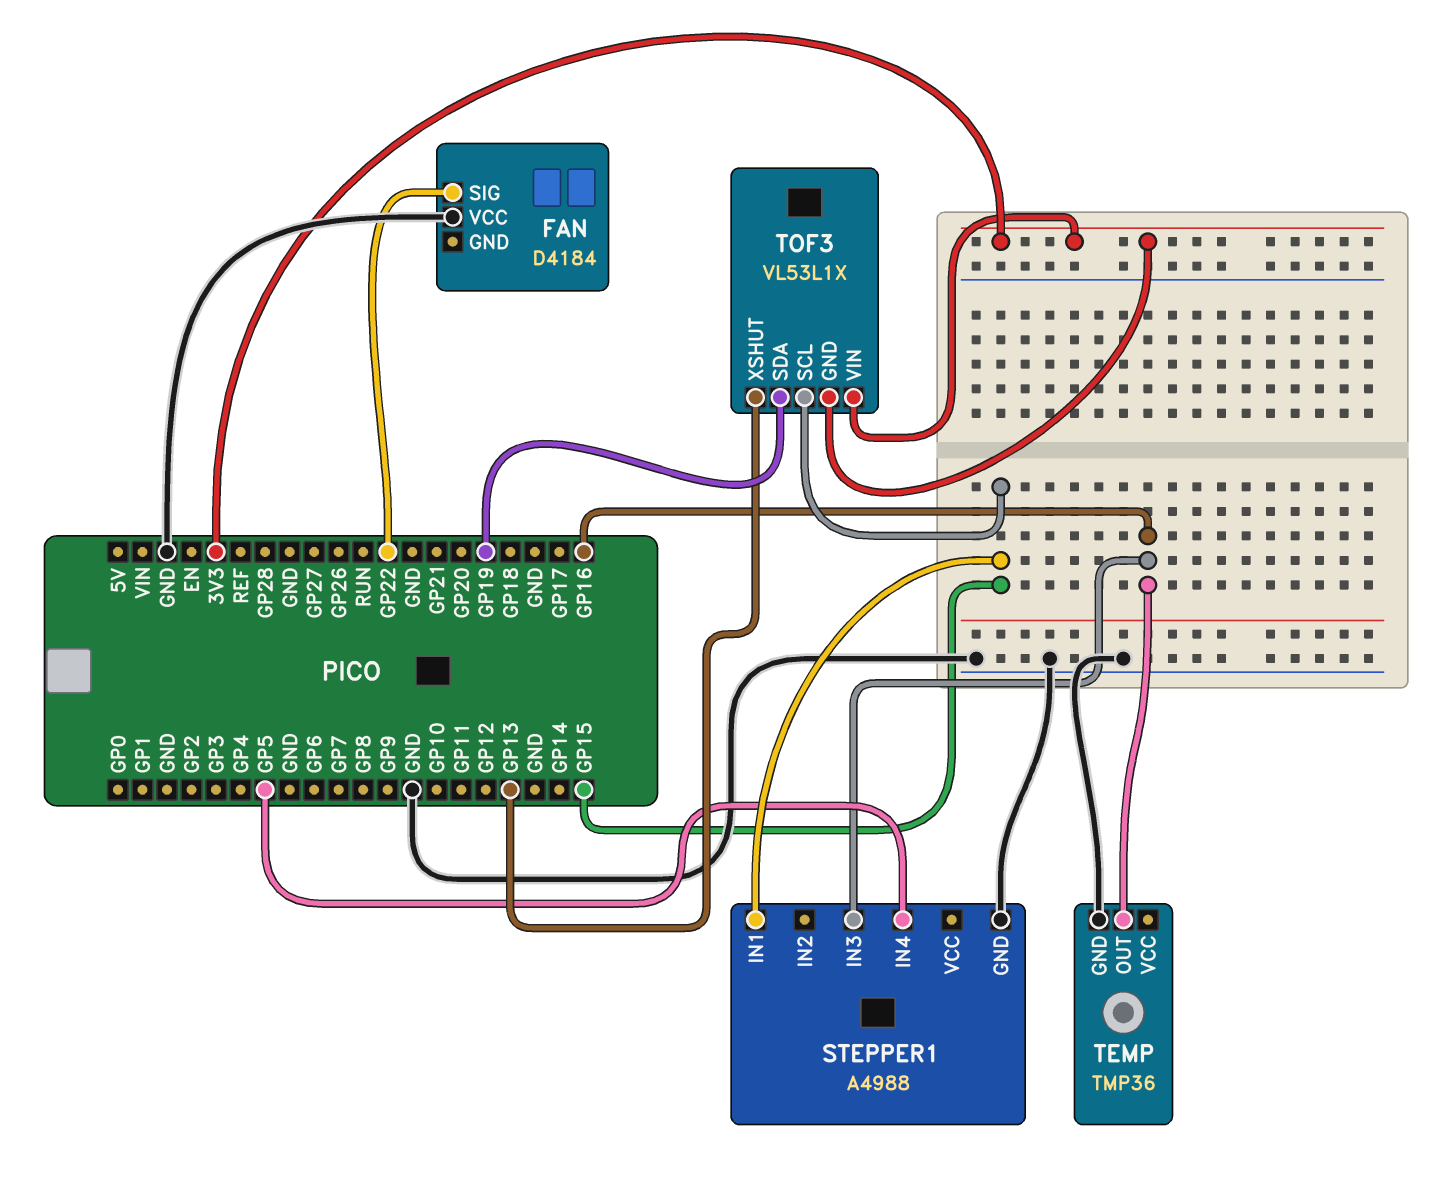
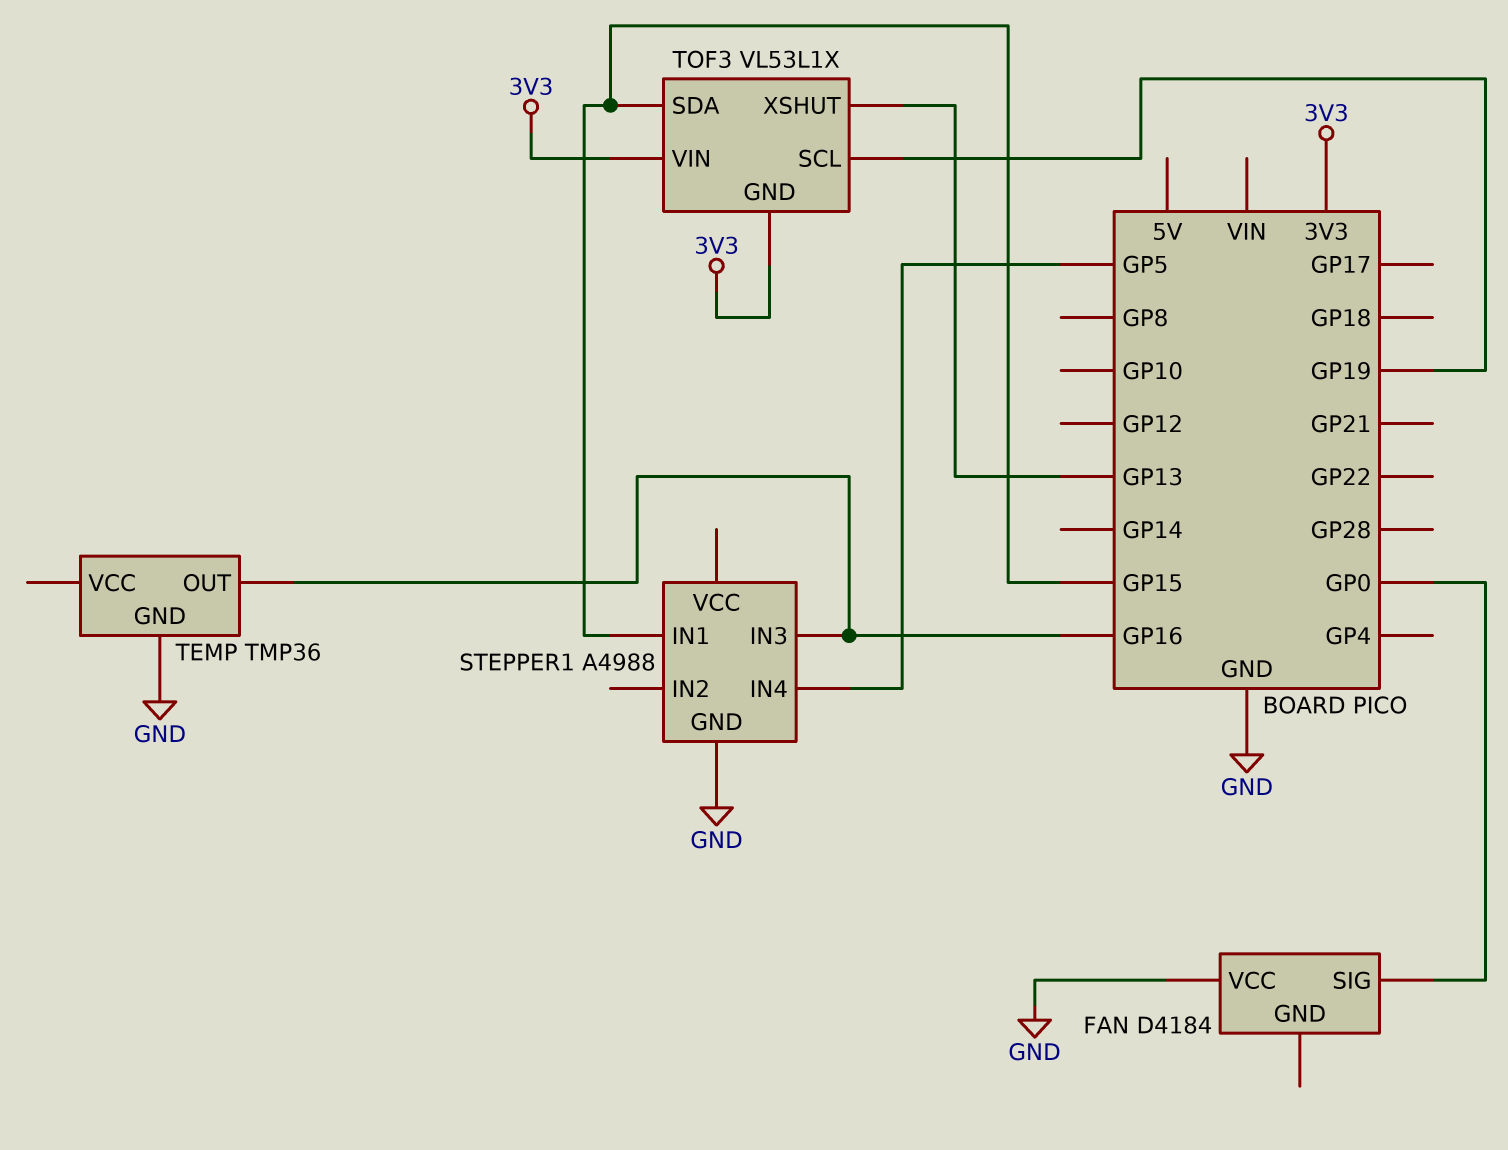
FAN pin SIG: GP22 -> GP0
TOF3 pin SCL: GP15 -> GP19
TOF3 pin SDA: GP19 -> GP15

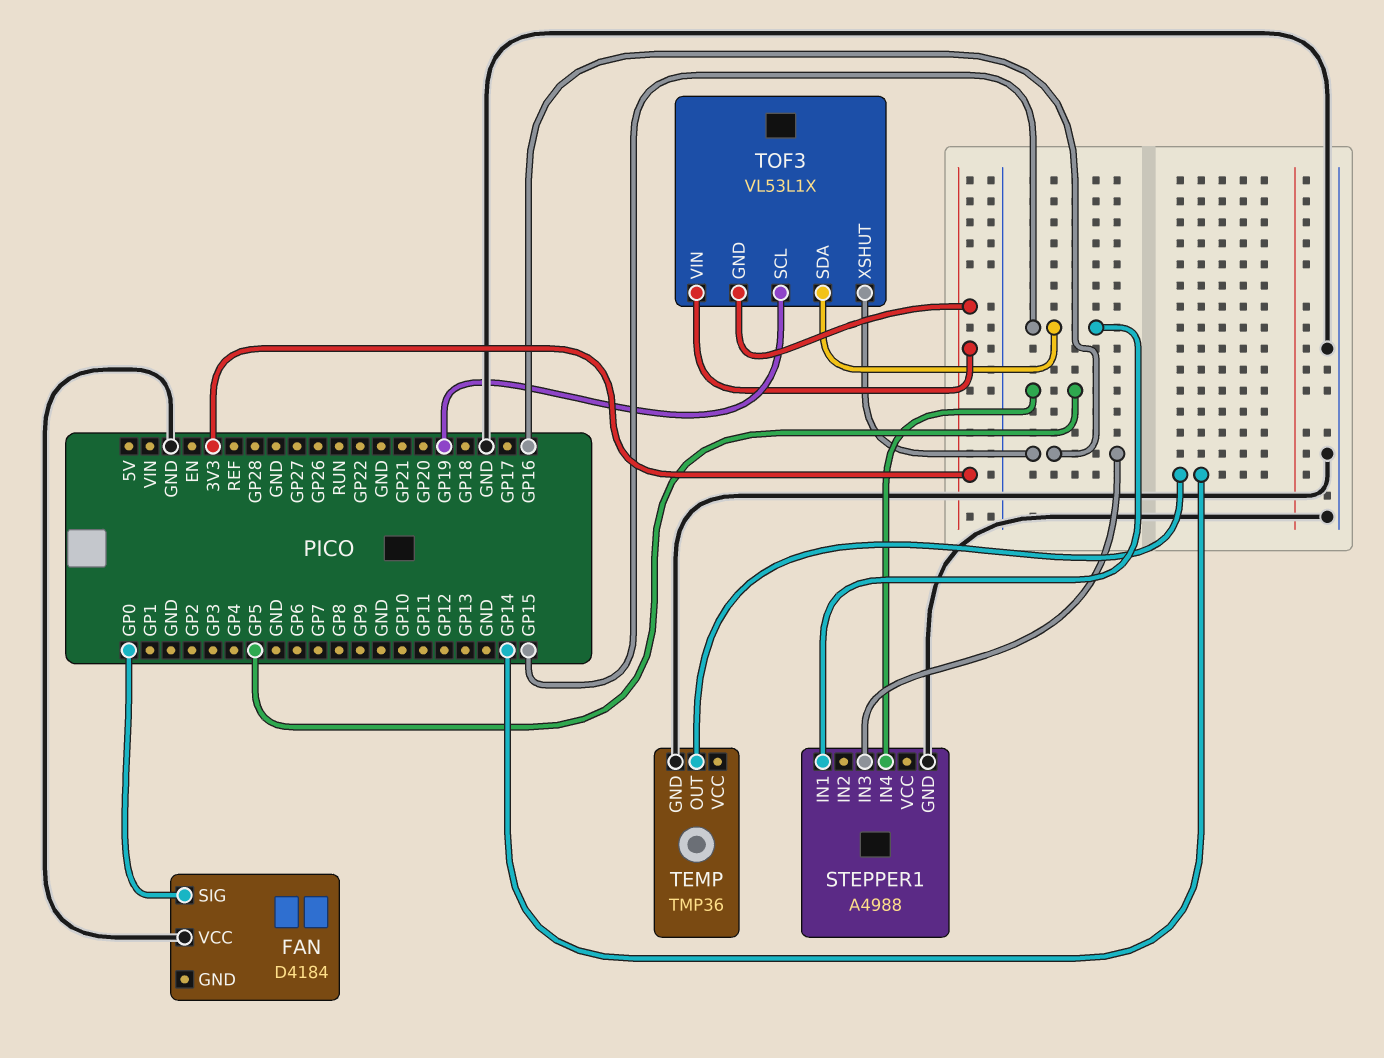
TEMP pin OUT: GP16 -> GP14
TOF3 pin XSHUT: GP13 -> GP16

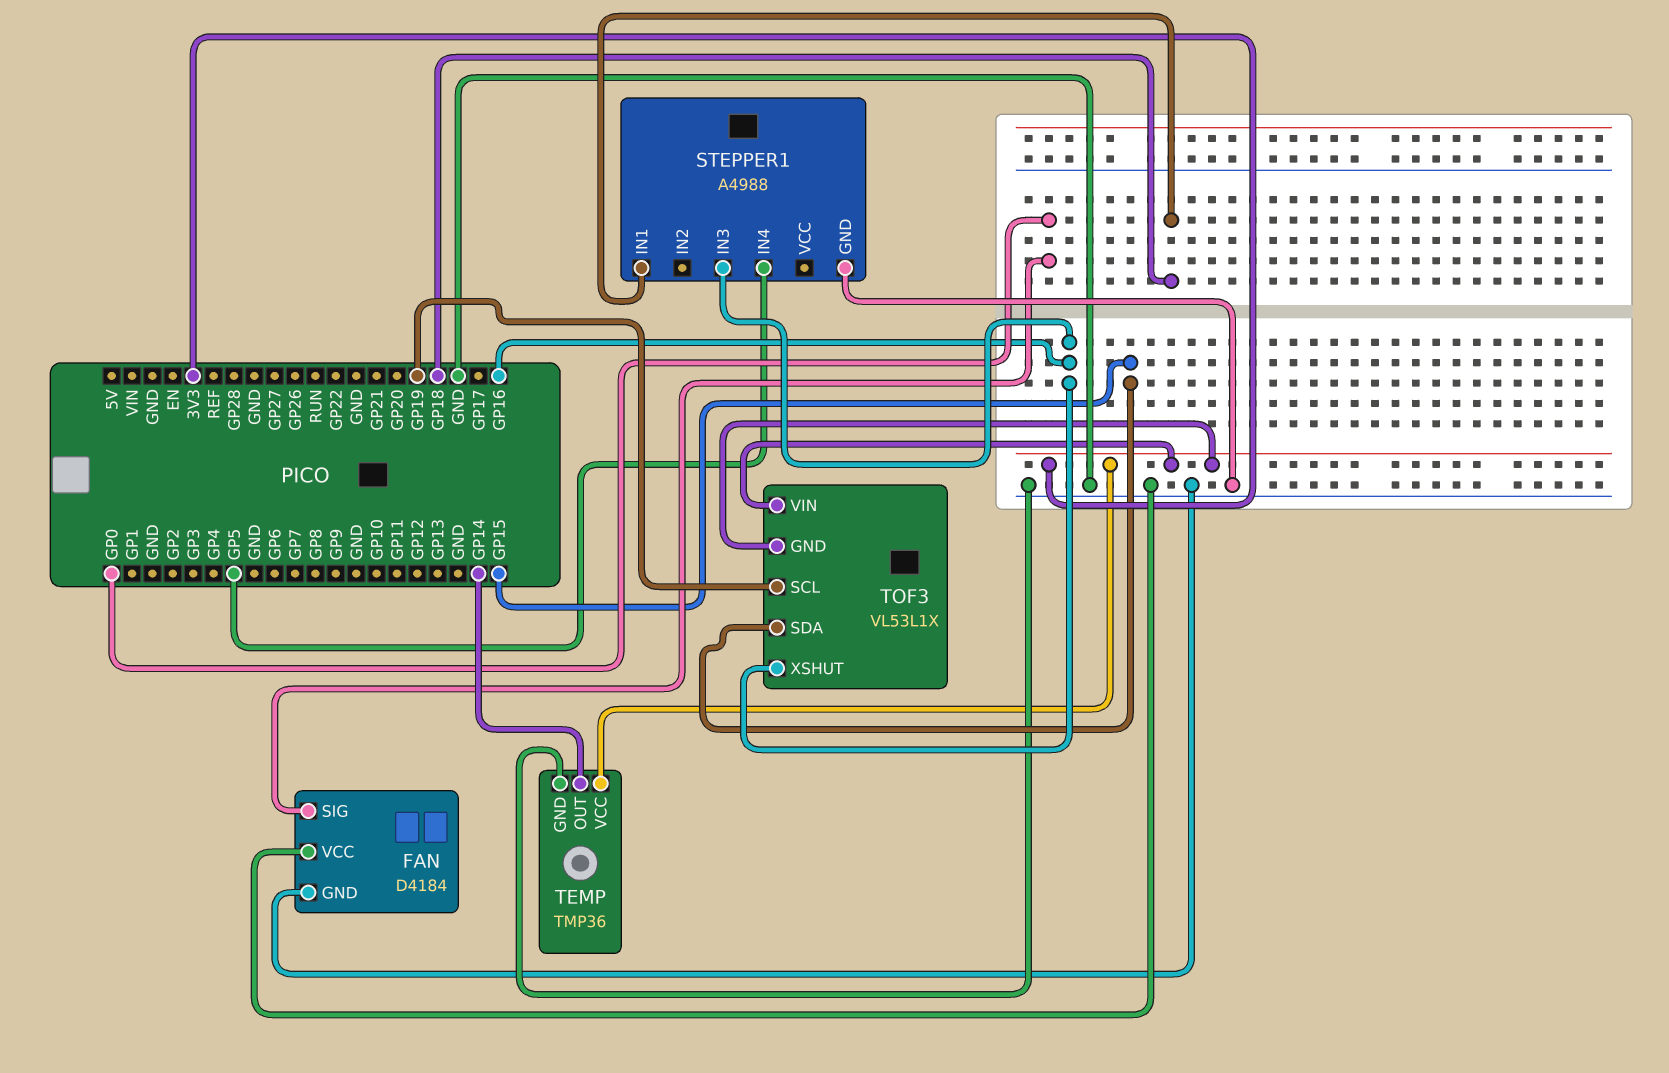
FAN pin GND: none -> GND
STEPPER1 pin IN1: GP15 -> GP18
TEMP pin VCC: none -> 3V3

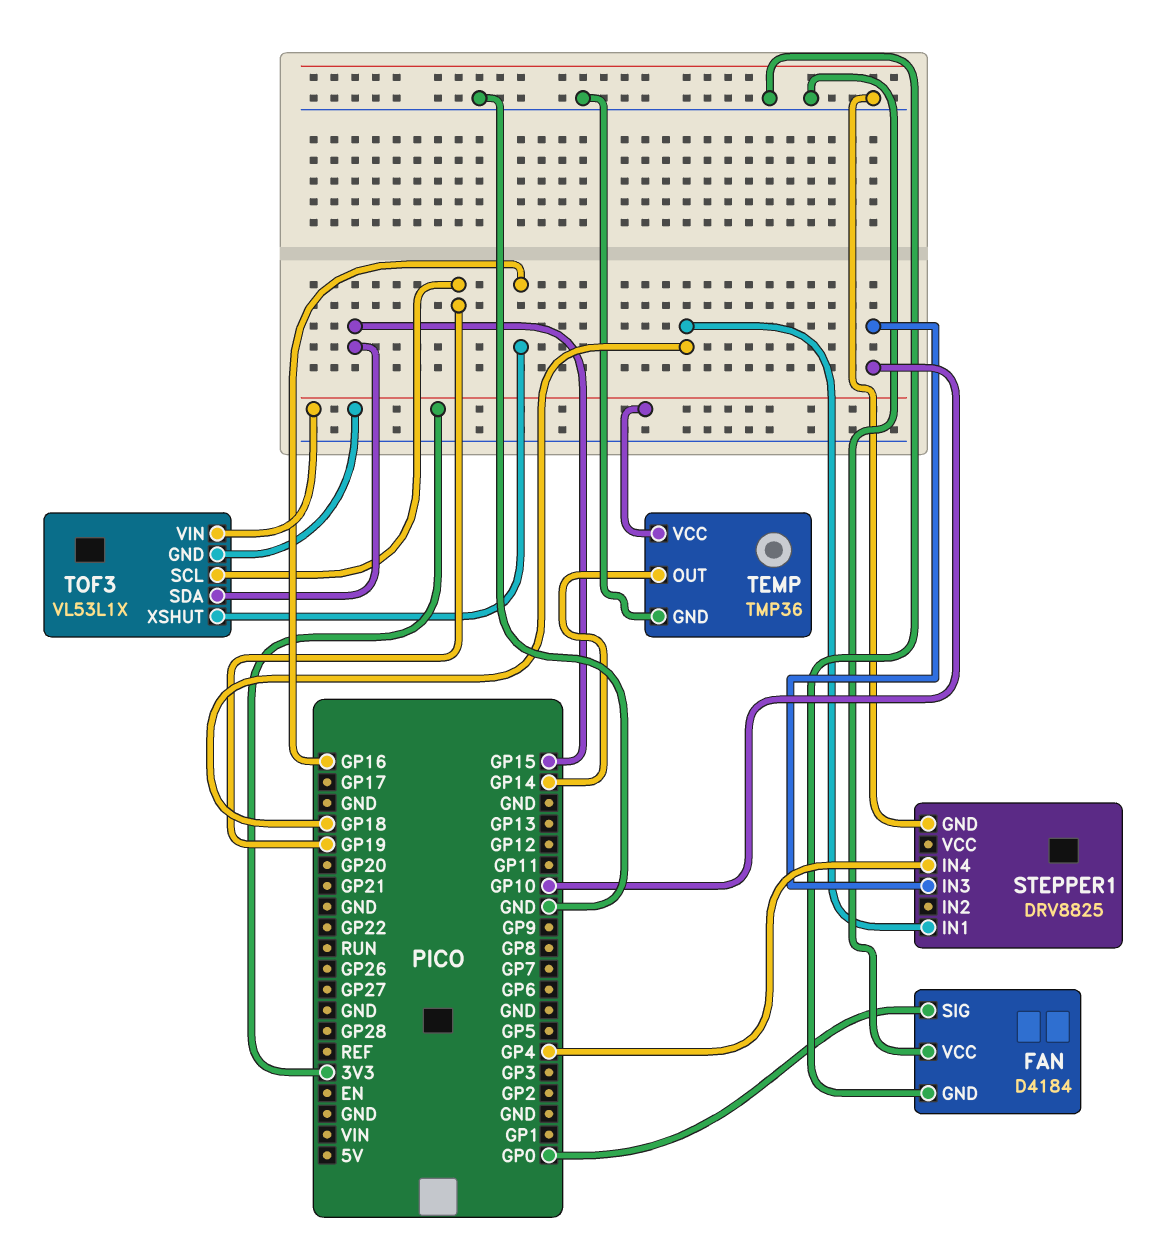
STEPPER1: A4988 -> DRV8825
STEPPER1 pin IN3: GP16 -> GP10
STEPPER1 pin IN4: GP5 -> GP4

